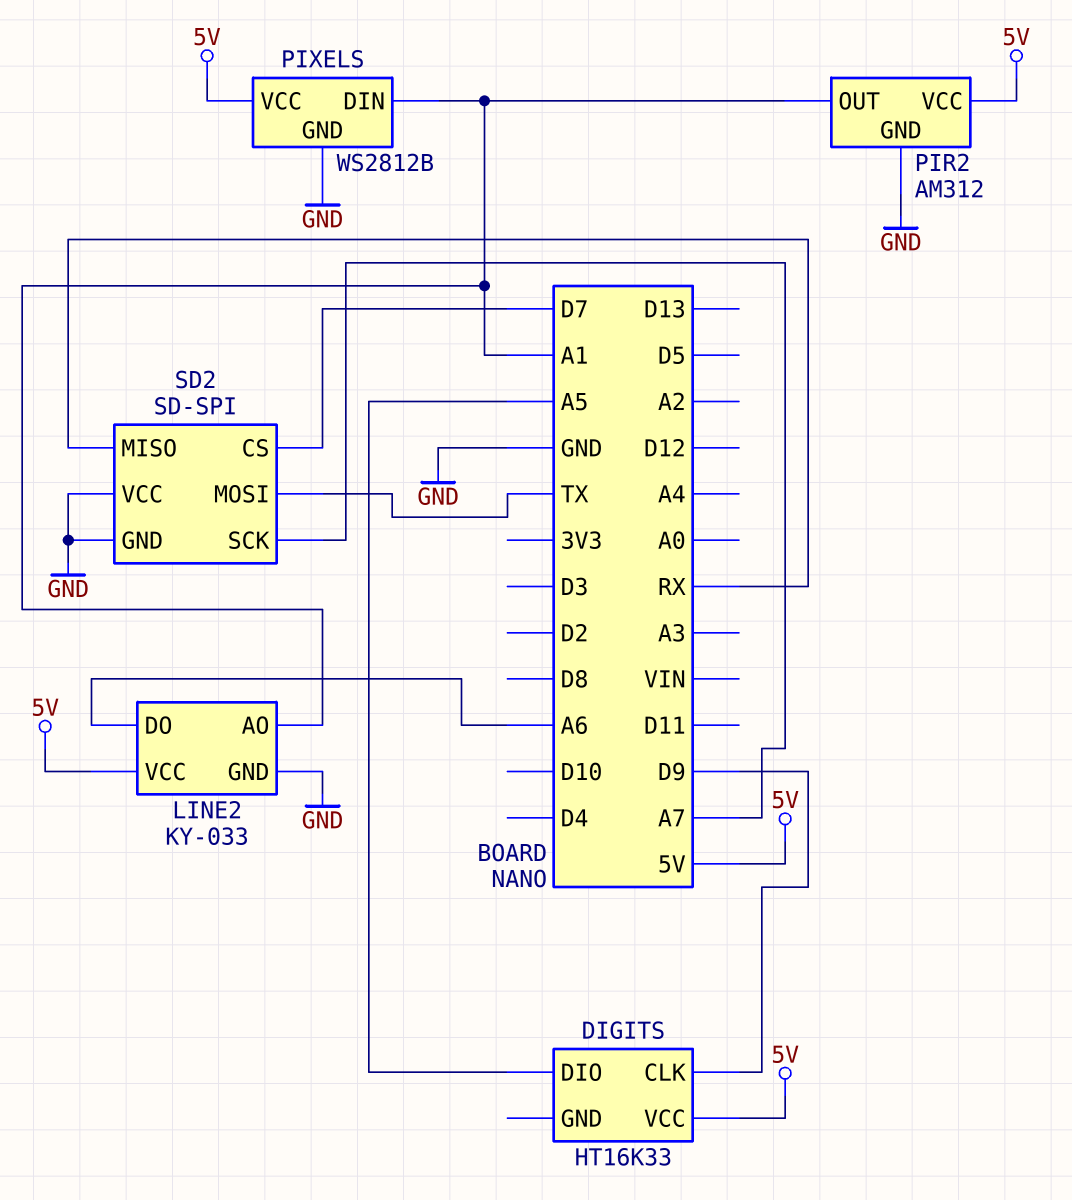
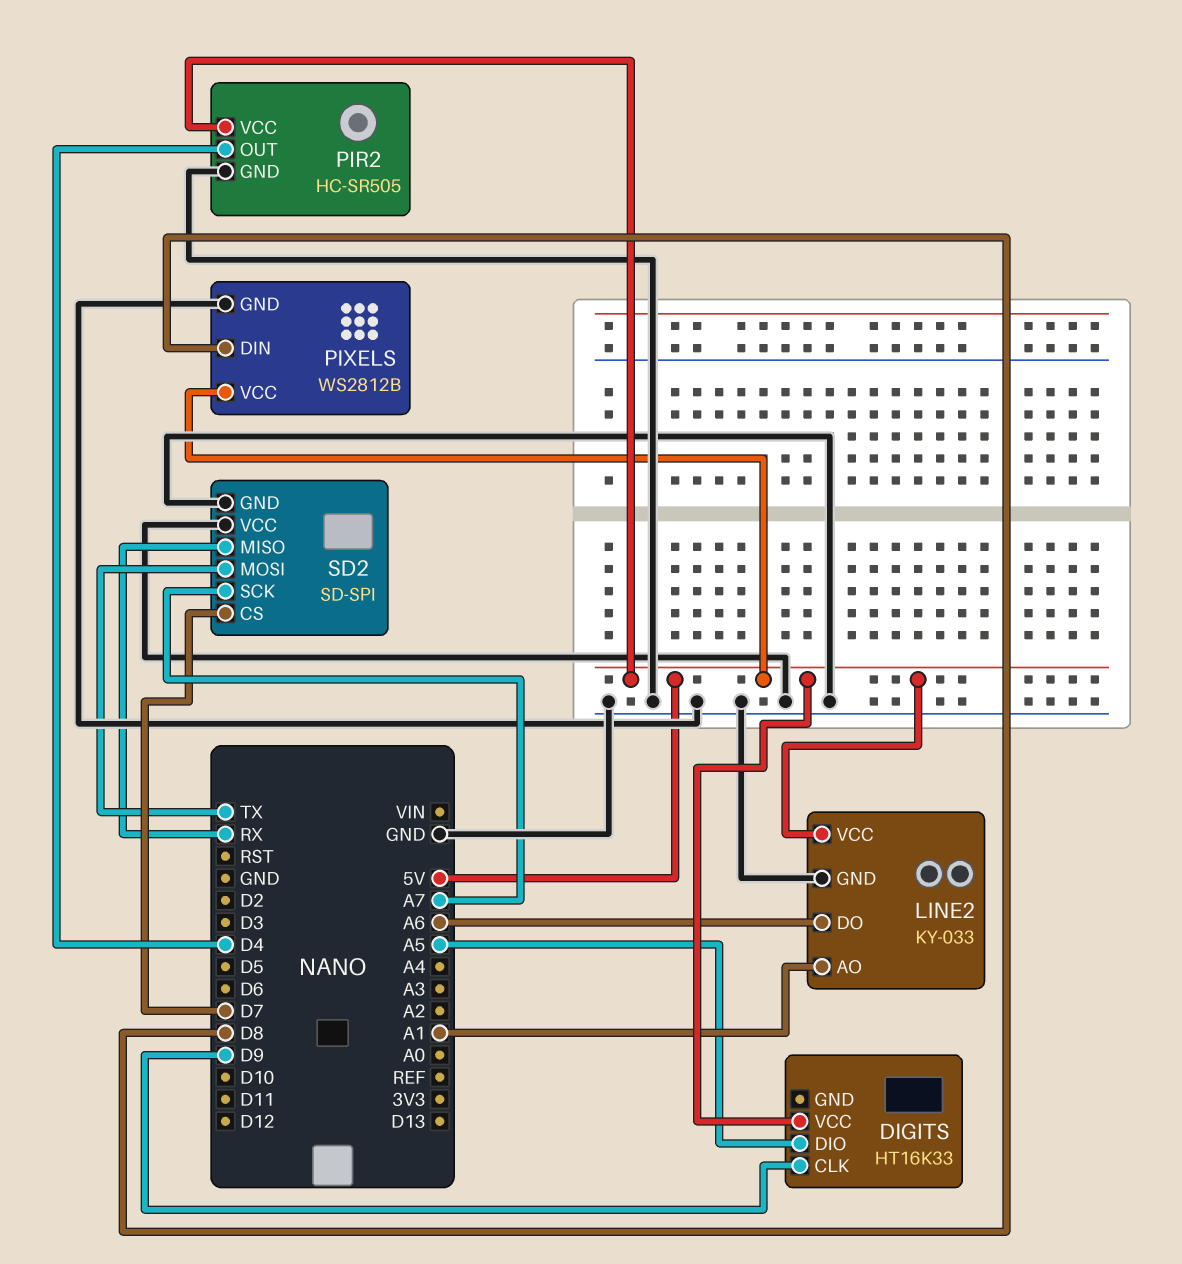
PIR2: AM312 -> HC-SR505
PIR2 pin OUT: A1 -> D4
PIXELS pin DIN: A1 -> D8

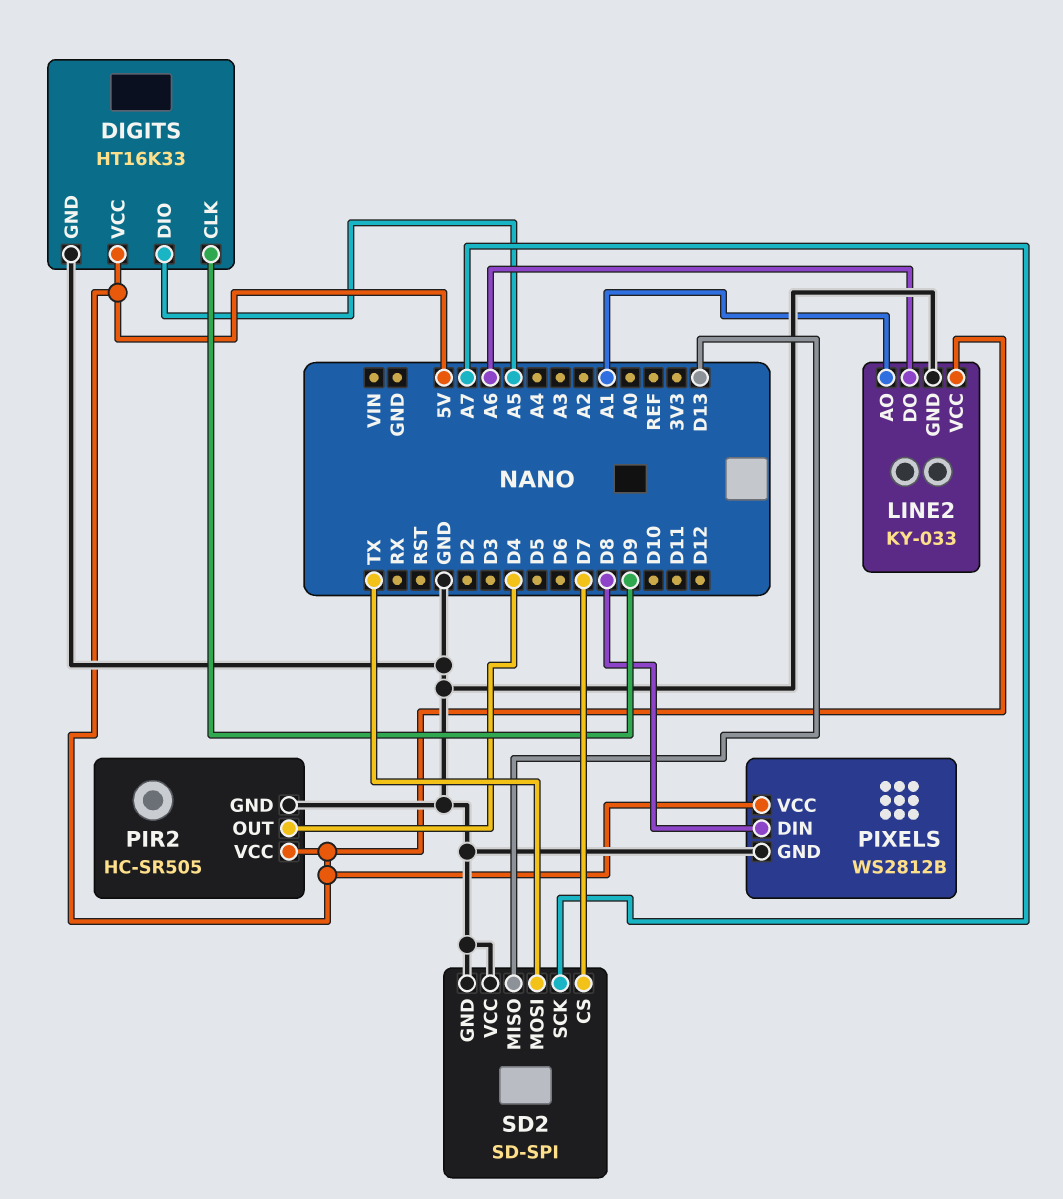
DIGITS pin GND: none -> GND
SD2 pin MISO: RX -> D13

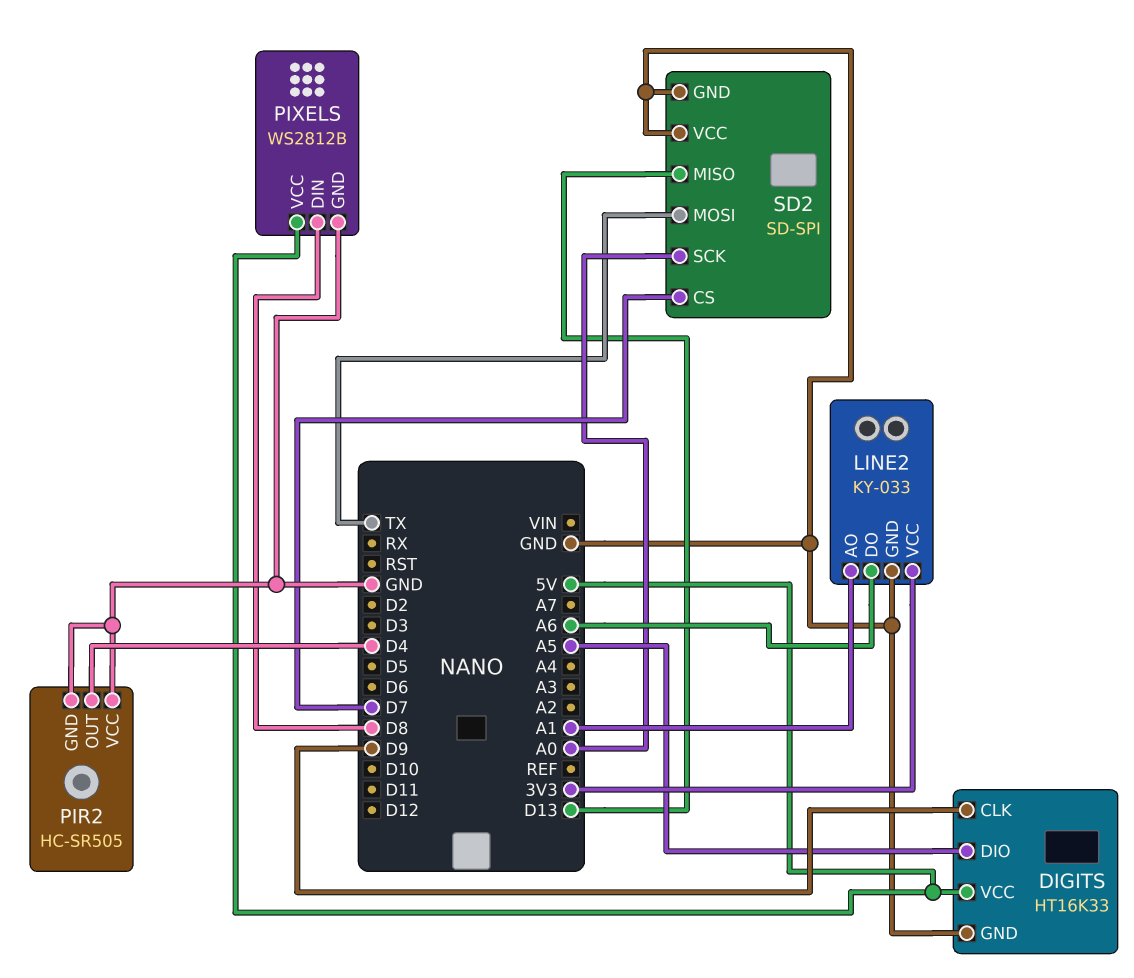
LINE2 pin VCC: 5V -> 3V3
PIR2 pin VCC: 5V -> GND
SD2 pin SCK: A7 -> A0

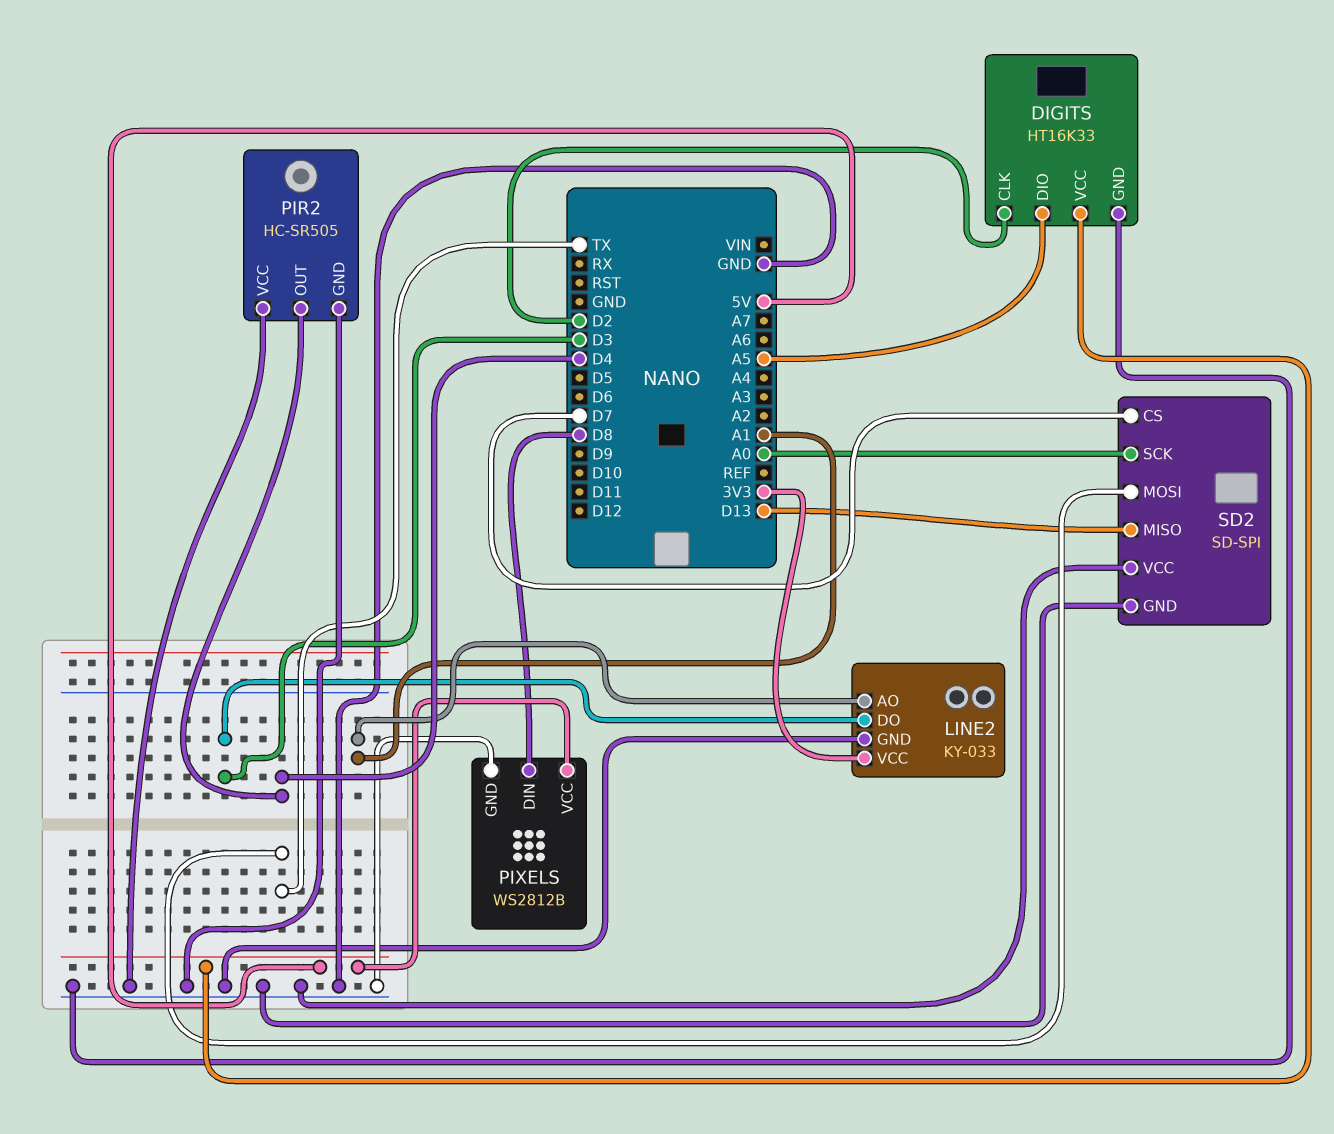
DIGITS pin CLK: D9 -> D2
LINE2 pin DO: A6 -> D3

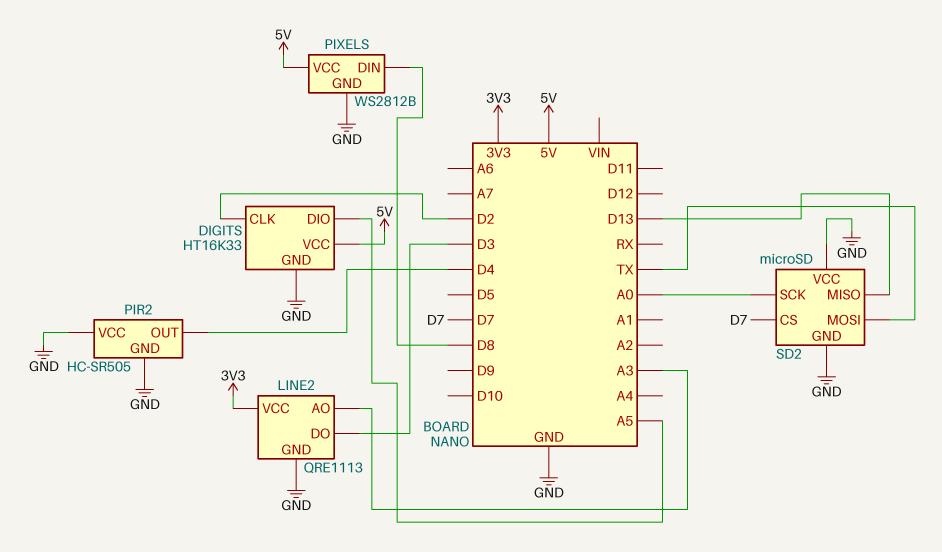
LINE2: KY-033 -> QRE1113
LINE2 pin AO: A1 -> A3
SD2: SD-SPI -> microSD

